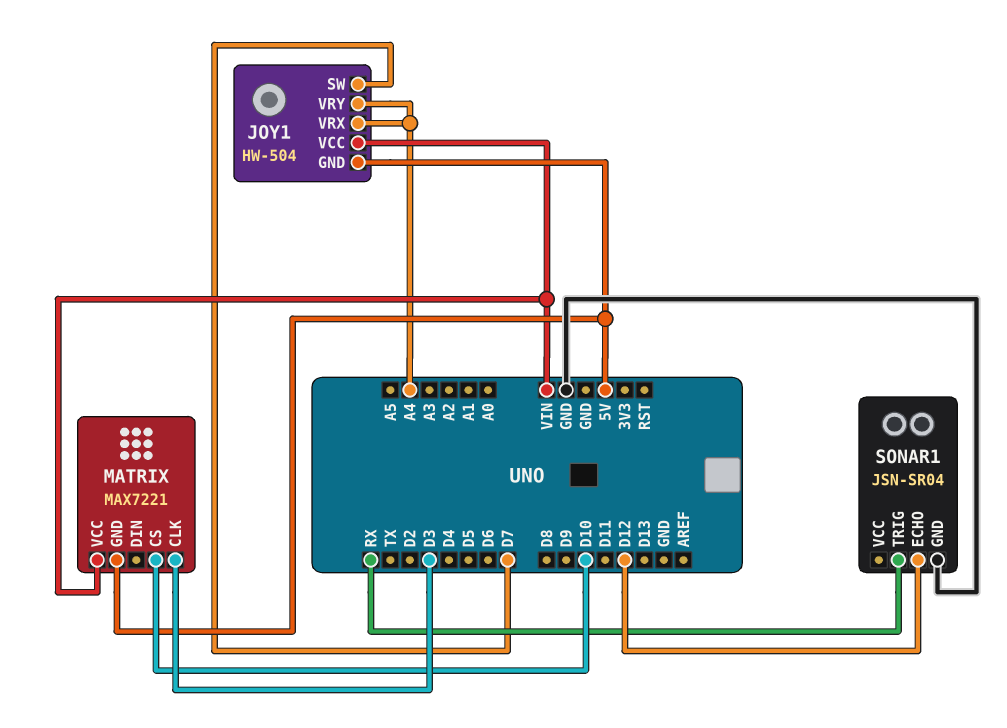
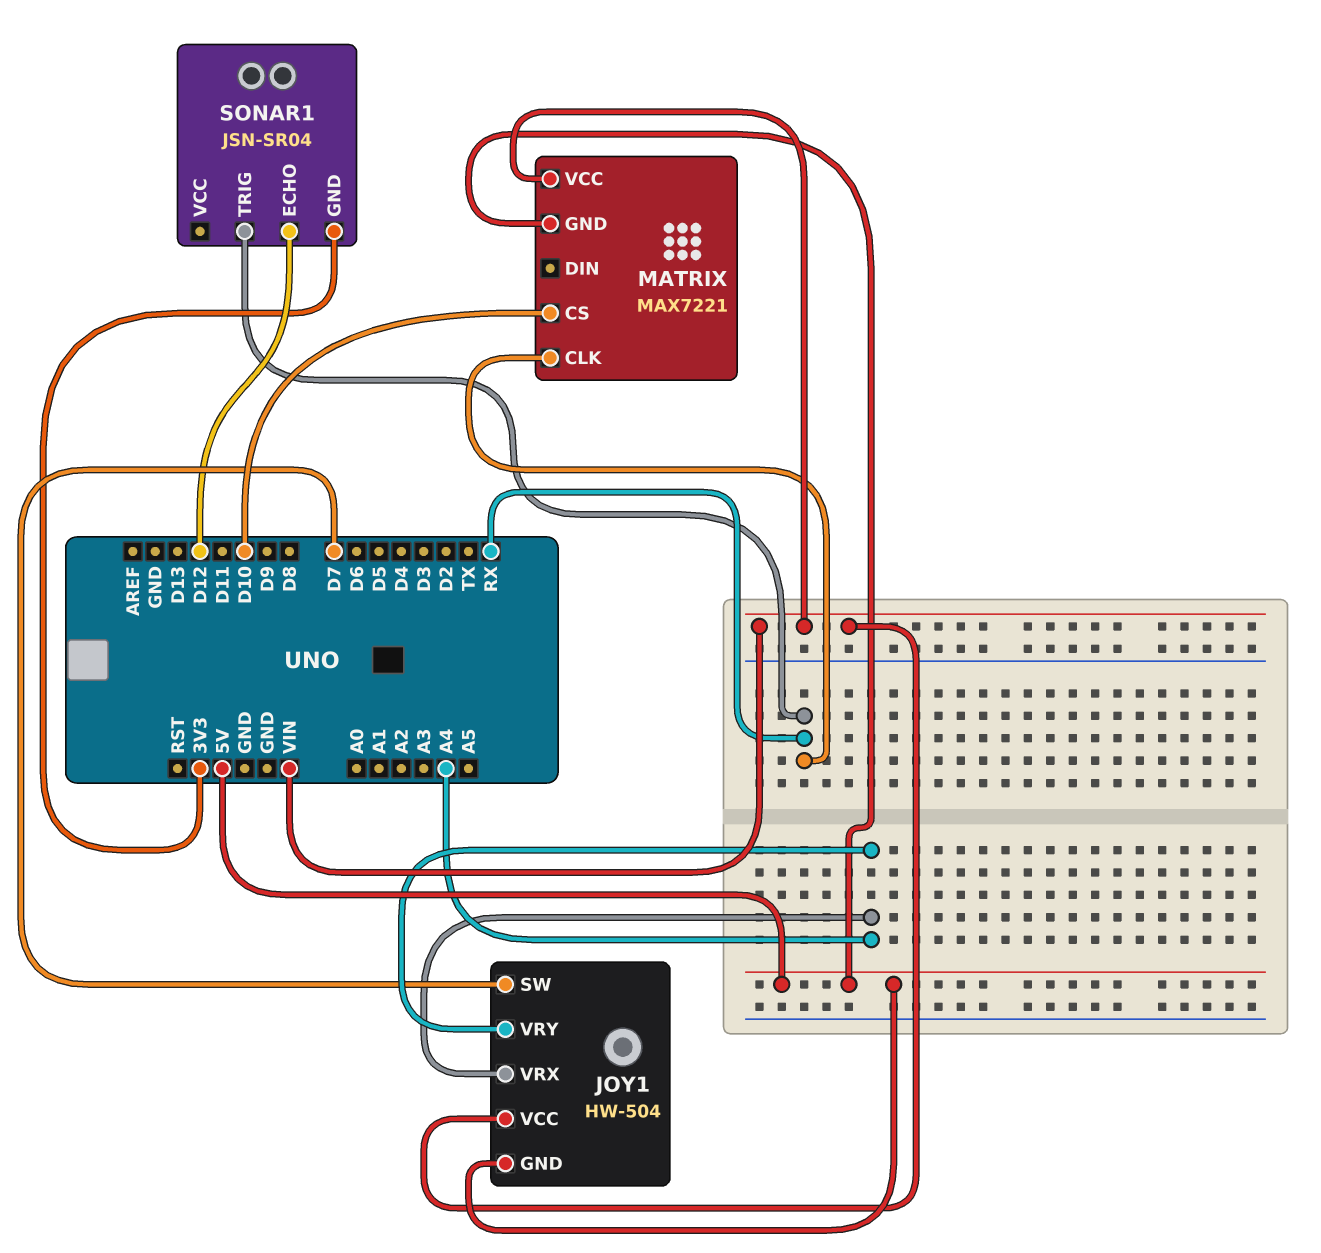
MATRIX pin CLK: D3 -> RX
SONAR1 pin GND: GND -> 3V3

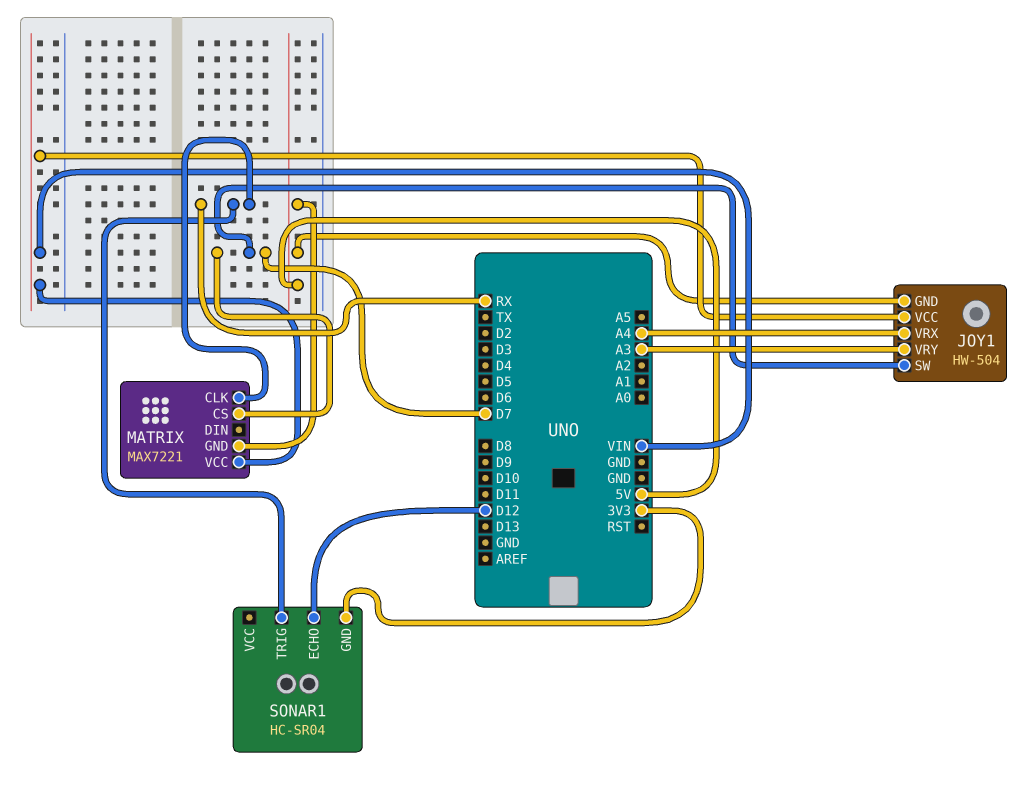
JOY1 pin VRY: A4 -> A3
MATRIX pin CS: D10 -> D7
SONAR1: JSN-SR04 -> HC-SR04

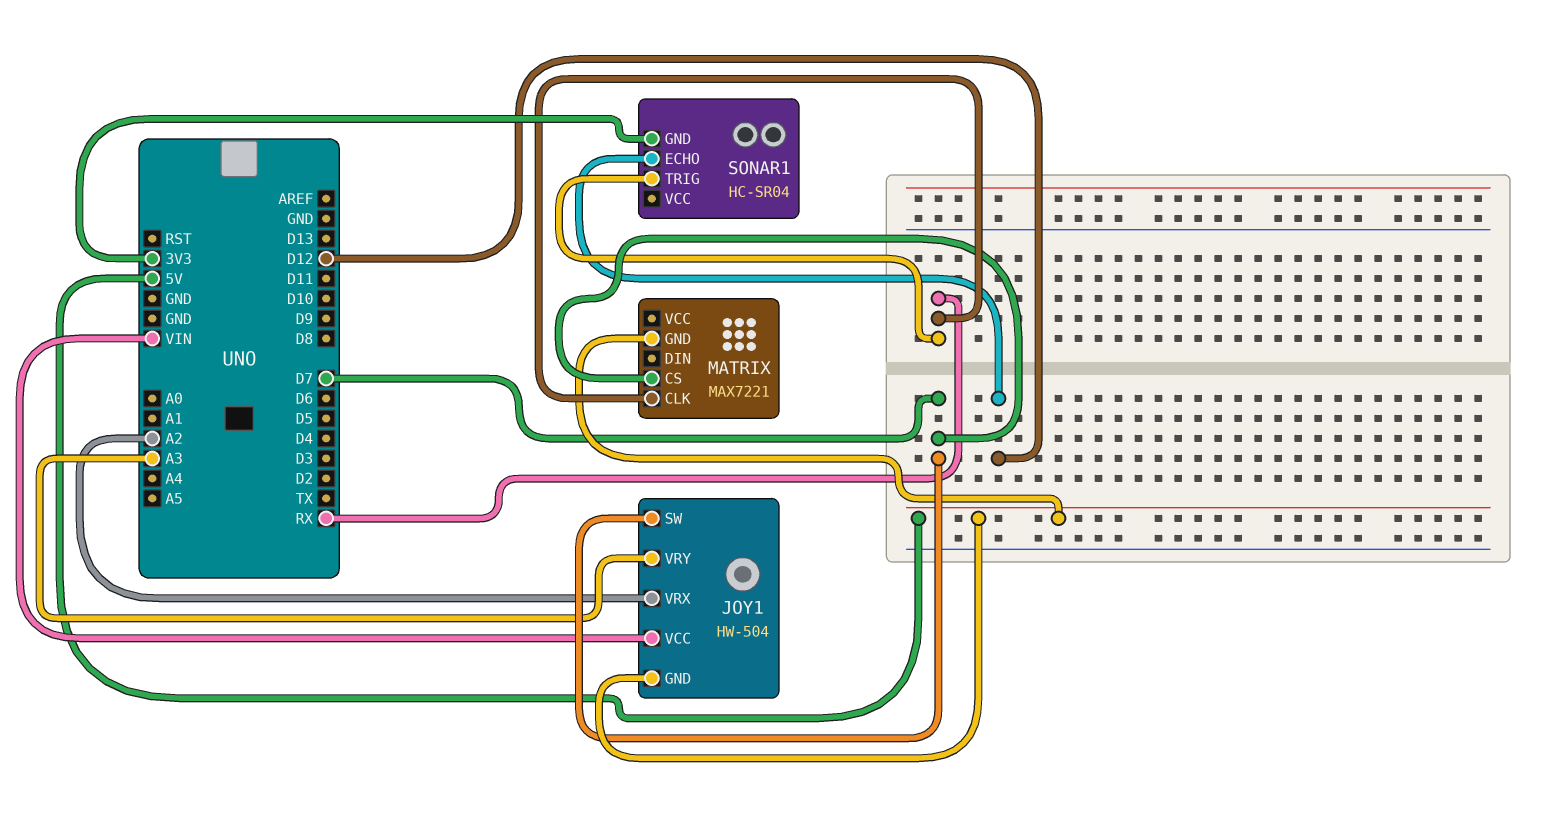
JOY1 pin VRX: A4 -> A2
MATRIX pin VCC: VIN -> none

